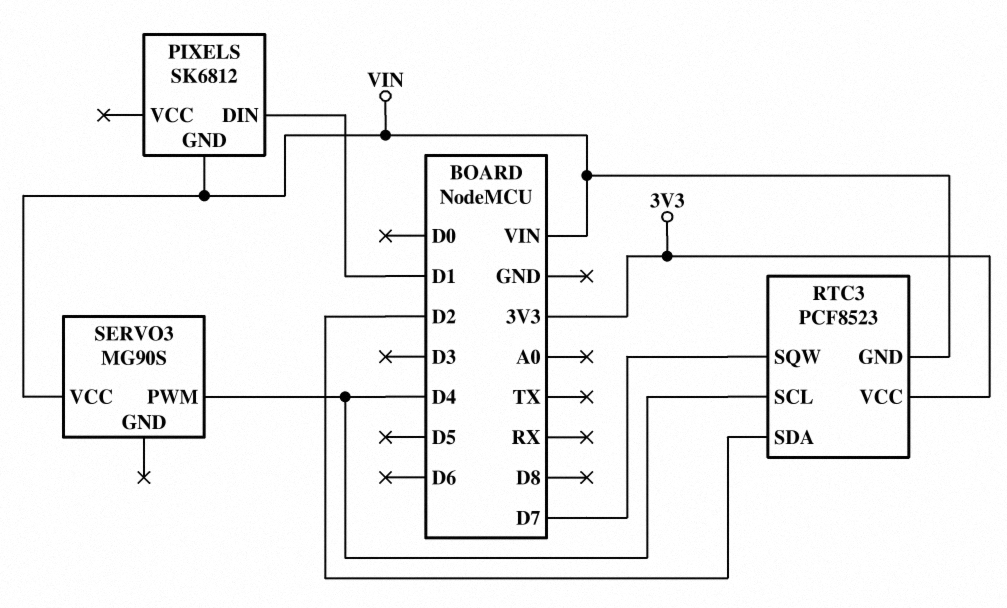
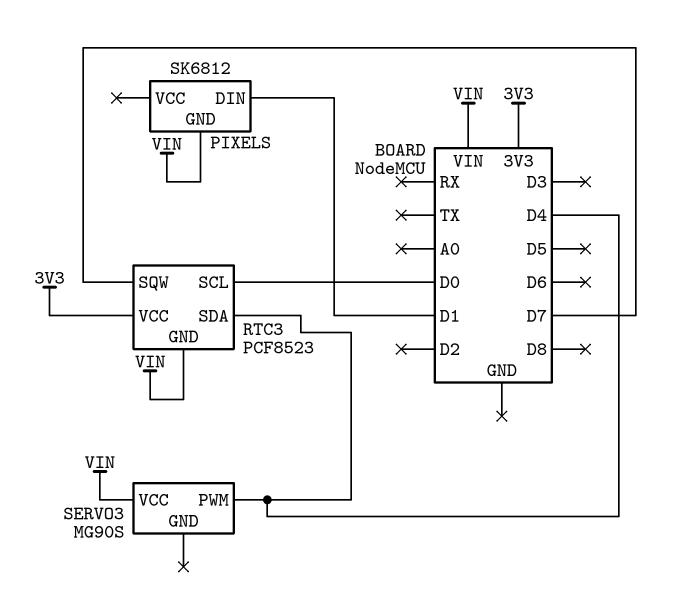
RTC3 pin SCL: D4 -> D0
RTC3 pin SDA: D2 -> D4

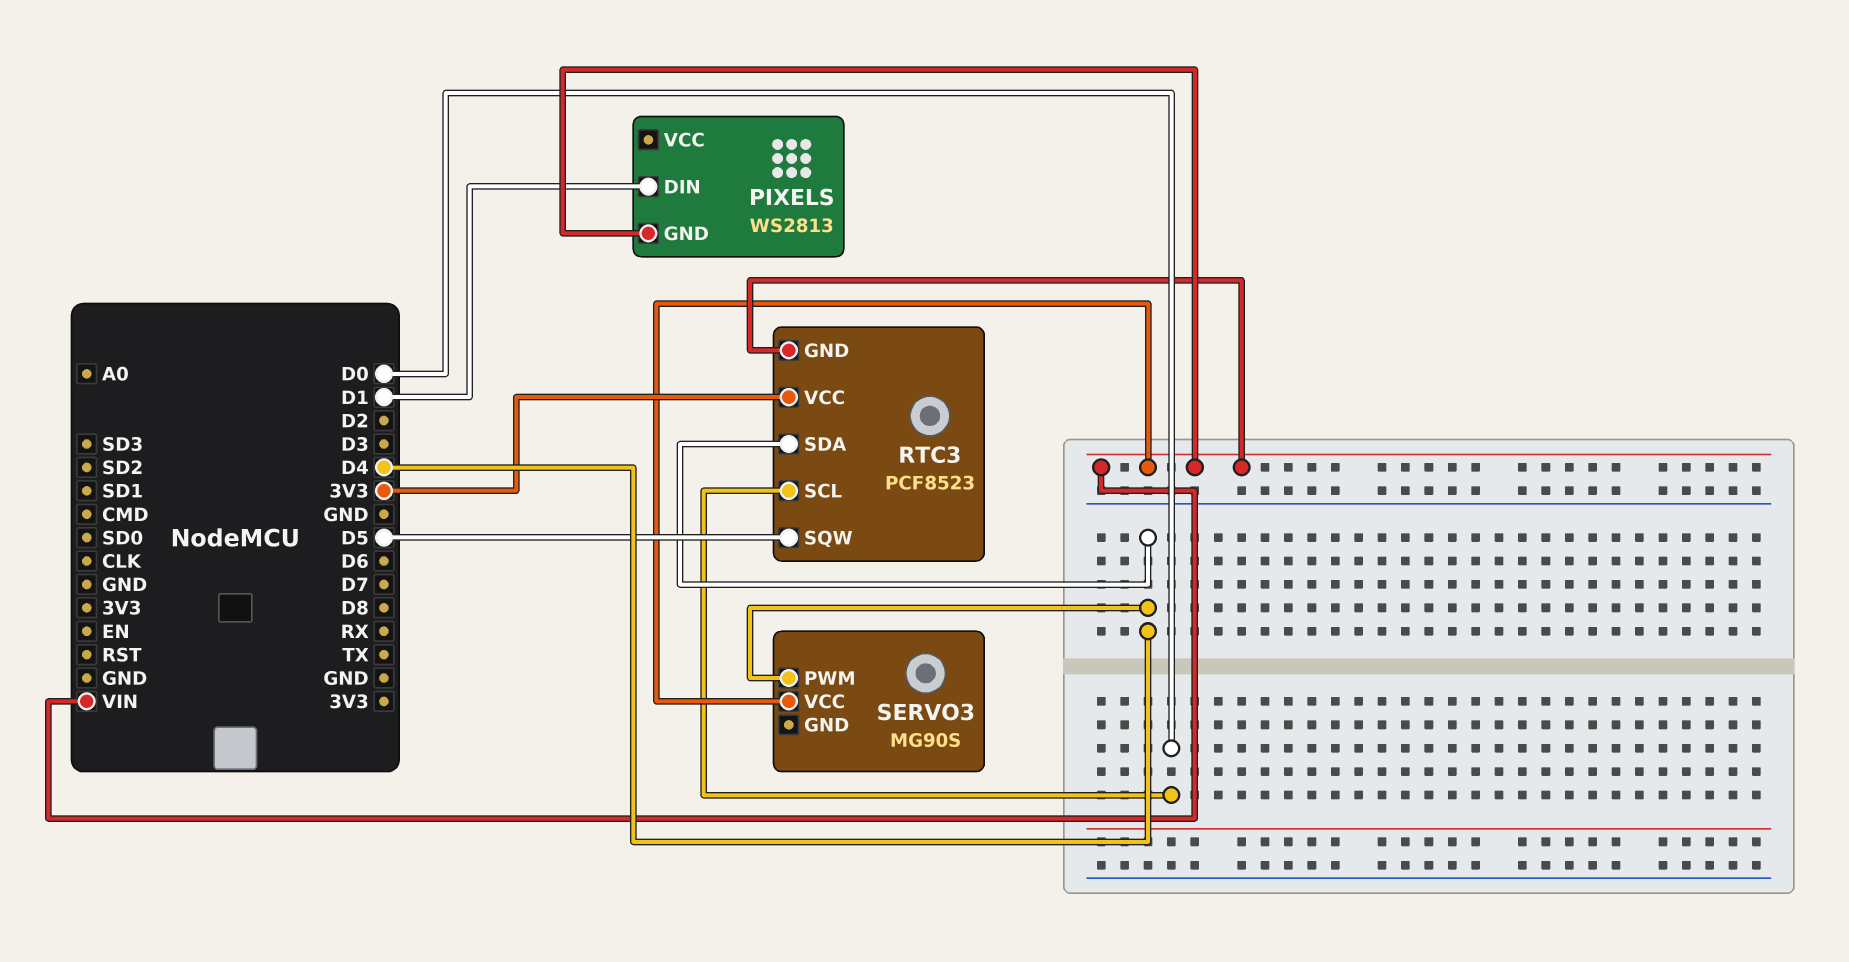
PIXELS: SK6812 -> WS2813
RTC3 pin SQW: D7 -> D5

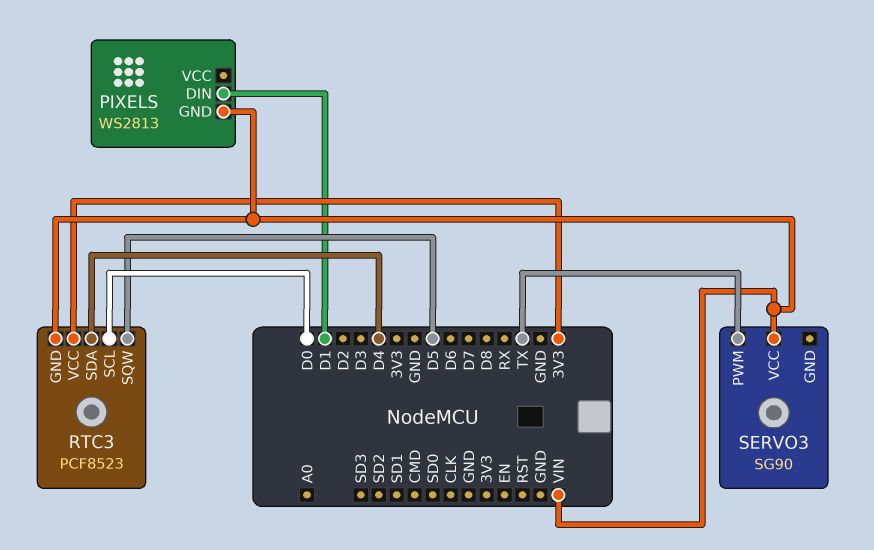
SERVO3: MG90S -> SG90
SERVO3 pin PWM: D4 -> TX

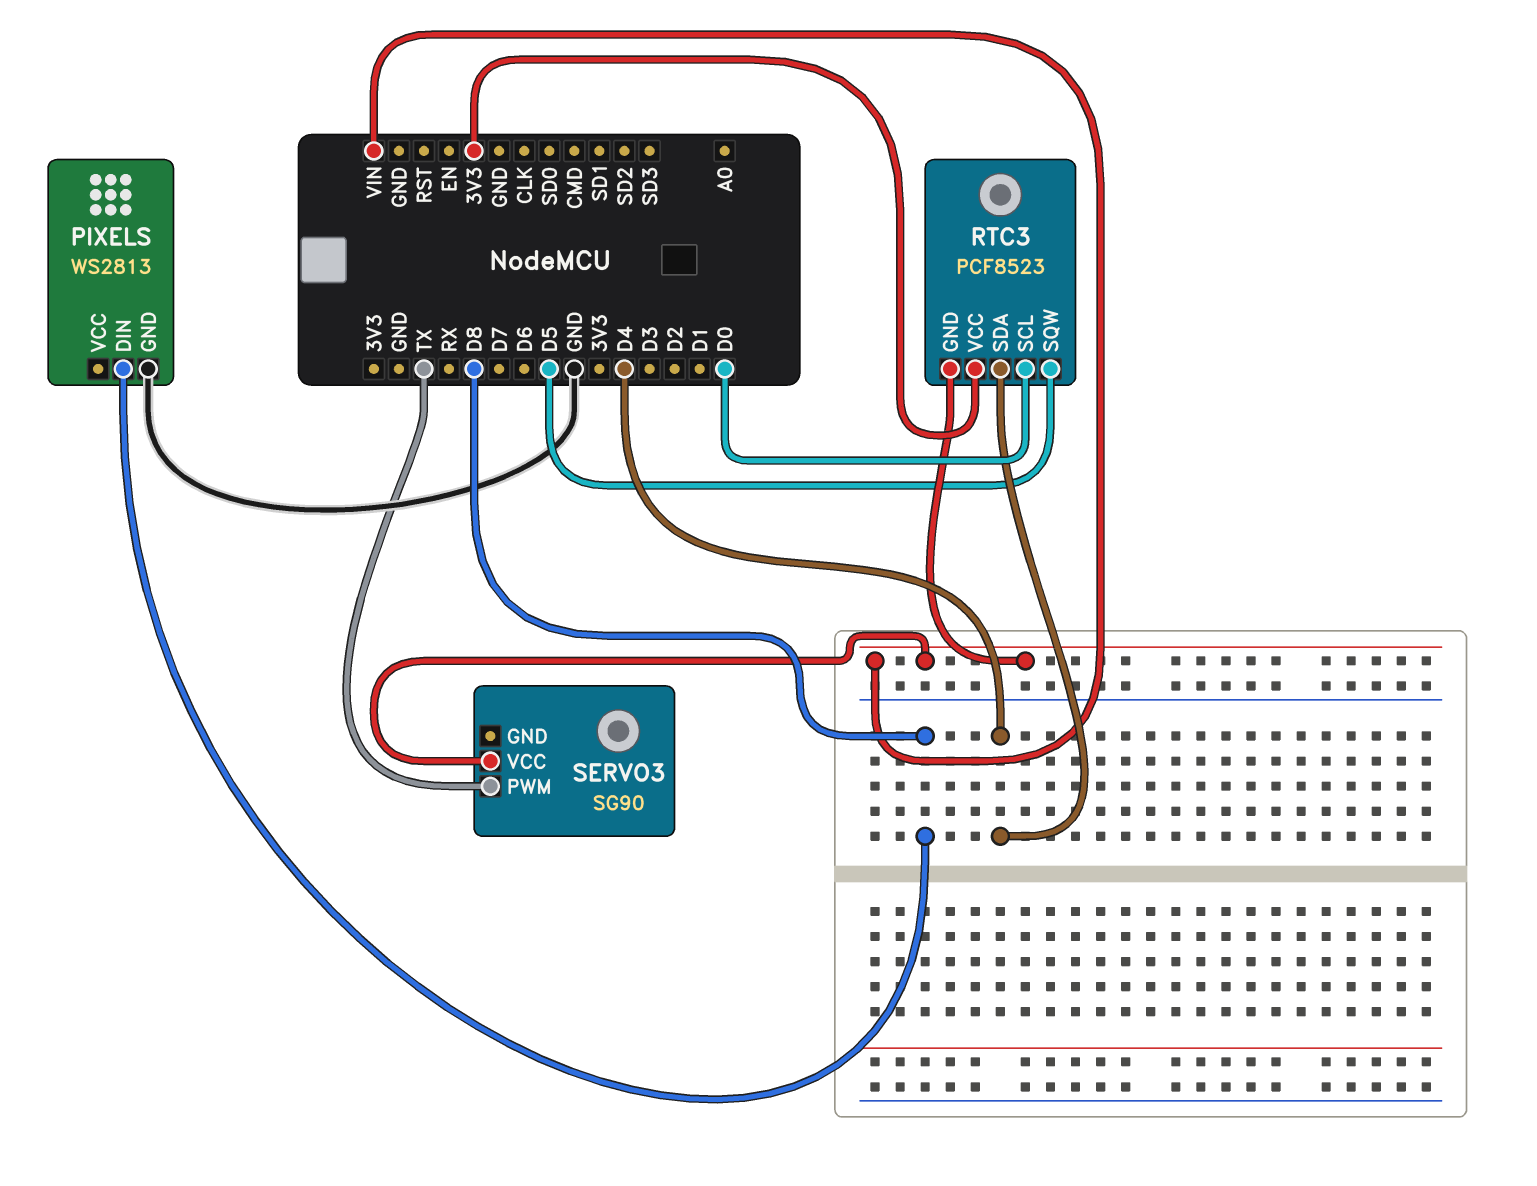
PIXELS pin DIN: D1 -> D8
PIXELS pin GND: VIN -> GND

